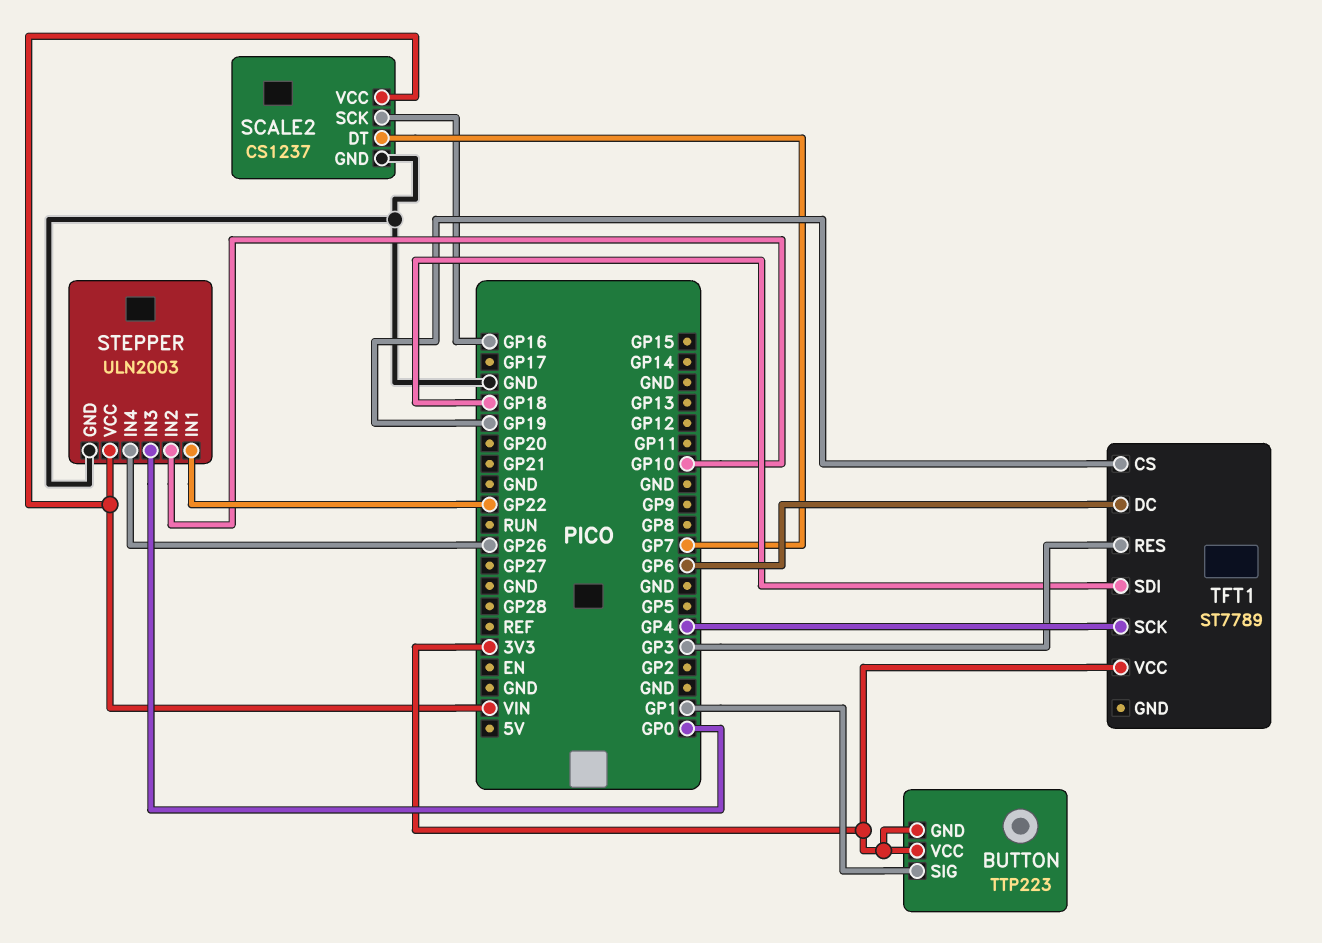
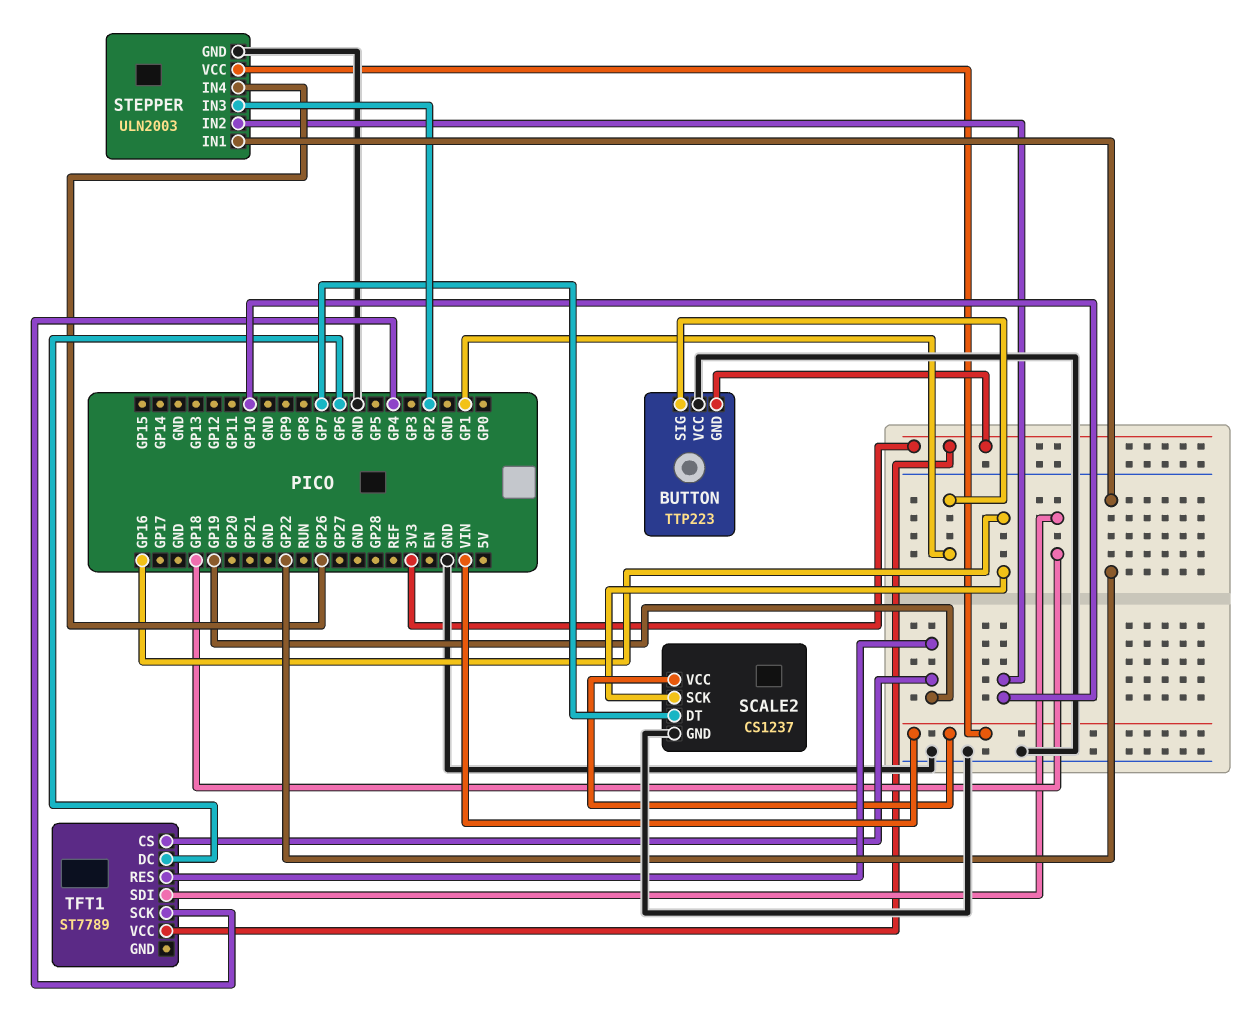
BUTTON pin VCC: 3V3 -> GND
STEPPER pin IN3: GP0 -> GP2
TFT1 pin RES: GP3 -> GP19

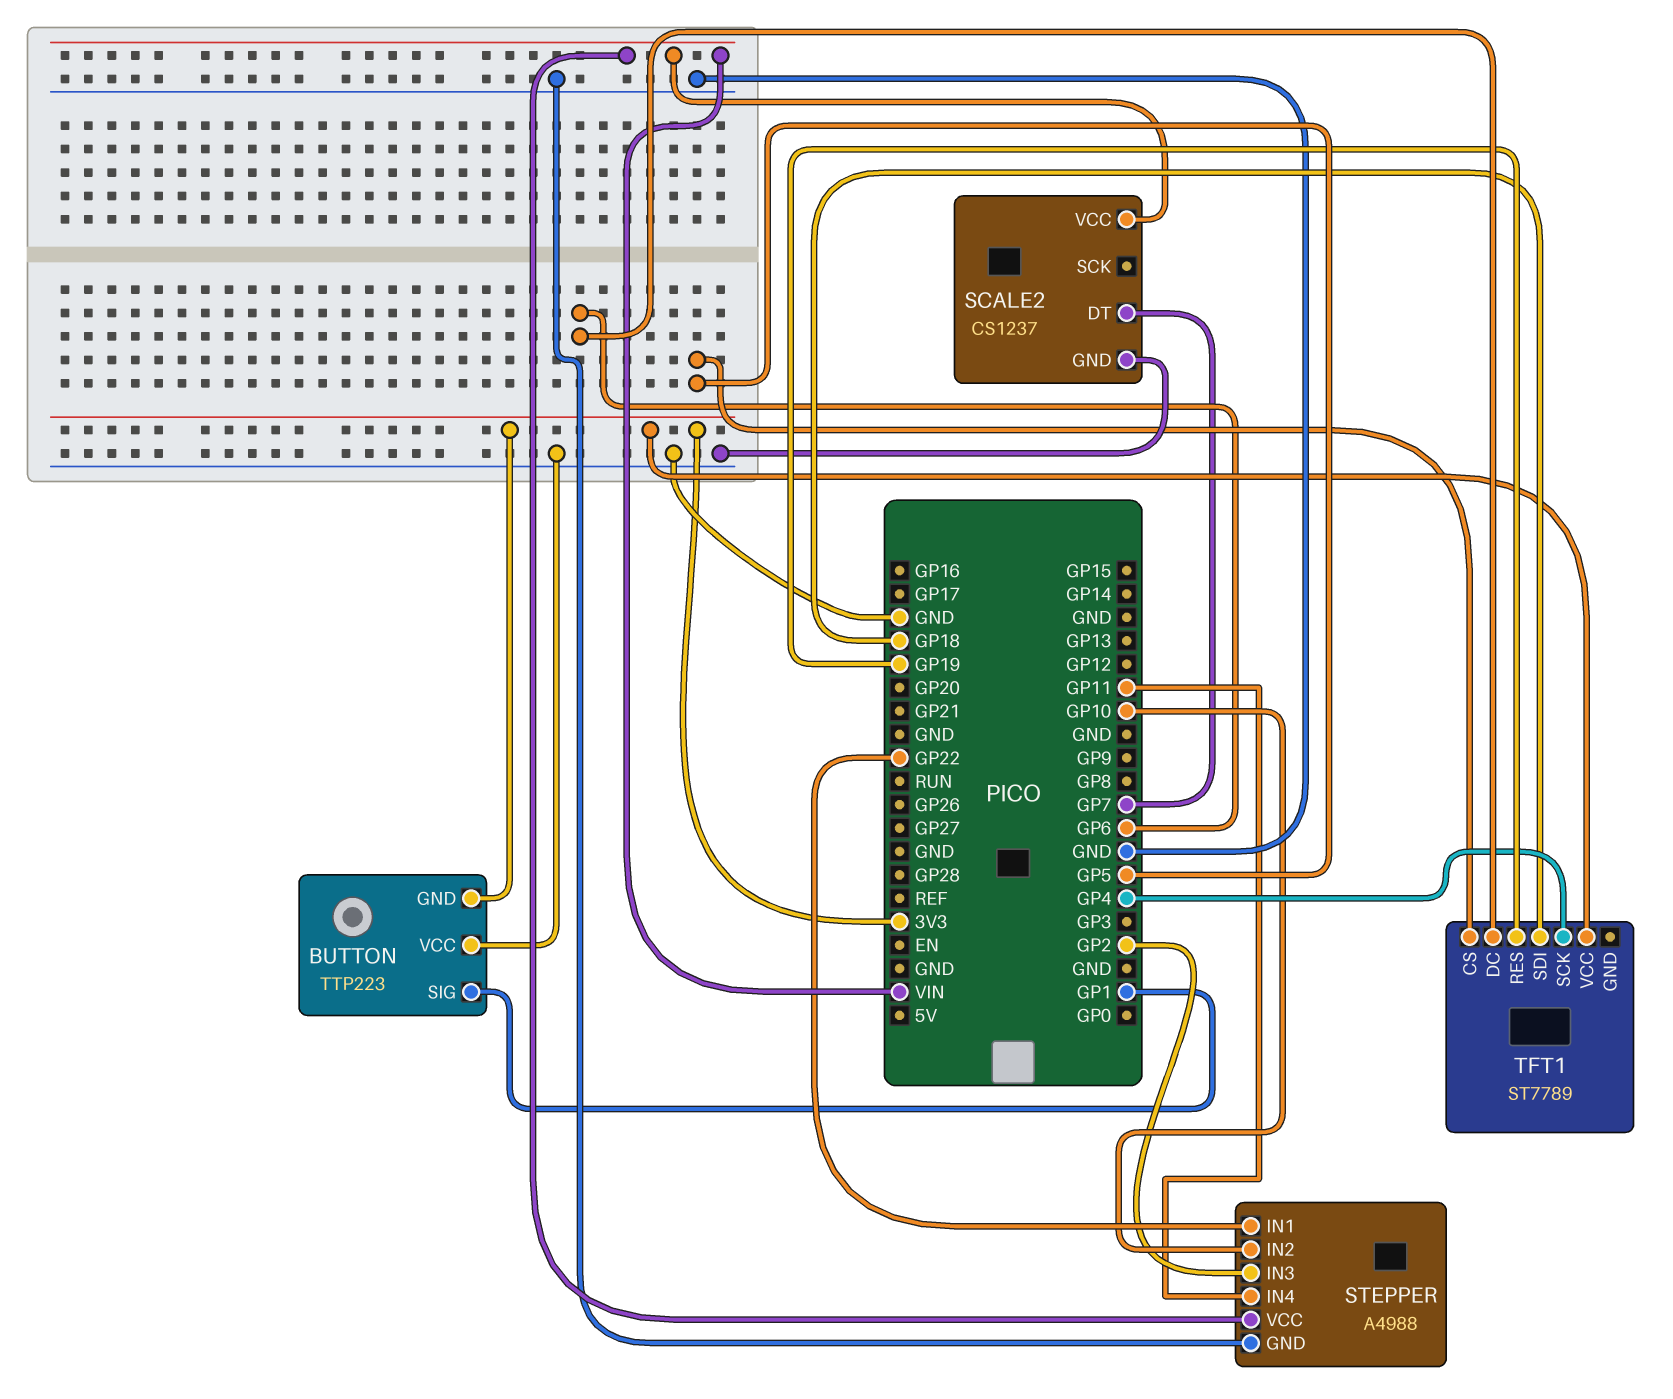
SCALE2 pin SCK: GP16 -> none
STEPPER: ULN2003 -> A4988
STEPPER pin IN4: GP26 -> GP11
TFT1 pin CS: GP19 -> GP5

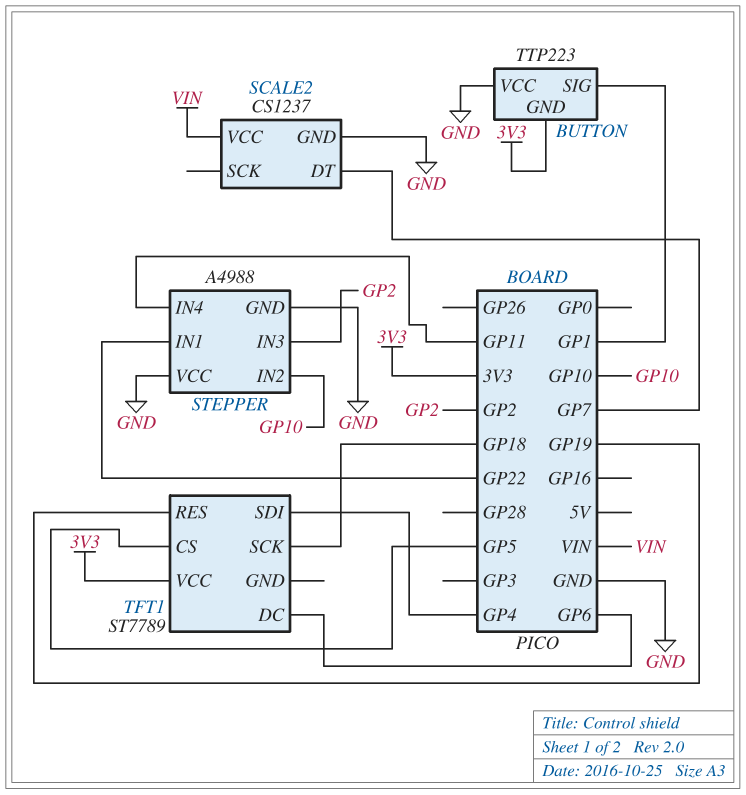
STEPPER pin VCC: VIN -> GND
TFT1 pin SCK: GP4 -> GP18
TFT1 pin SDI: GP18 -> GP4

